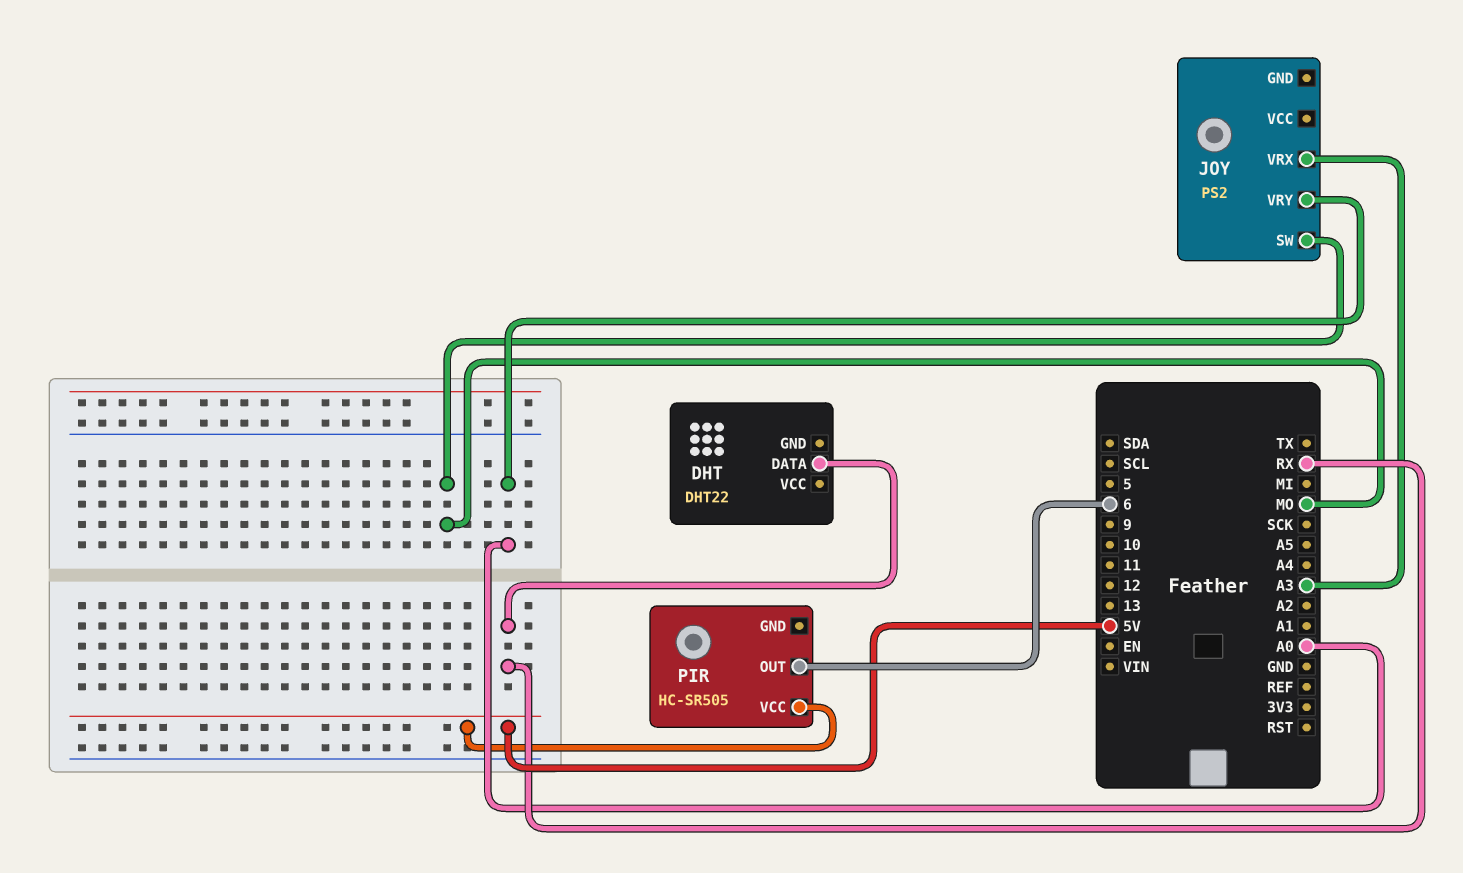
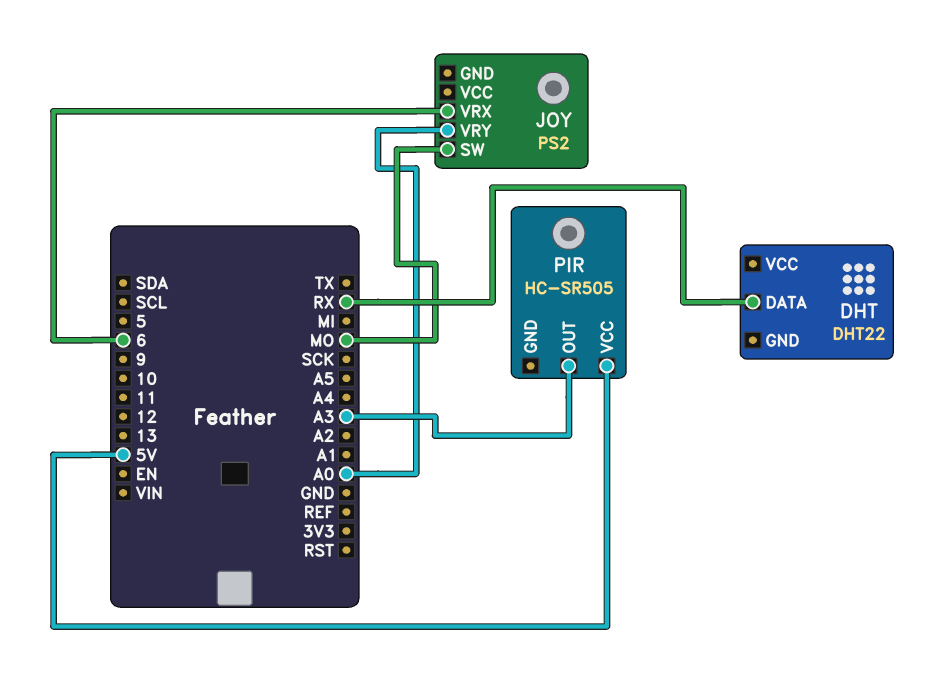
JOY pin VRX: A3 -> 6
PIR pin OUT: 6 -> A3

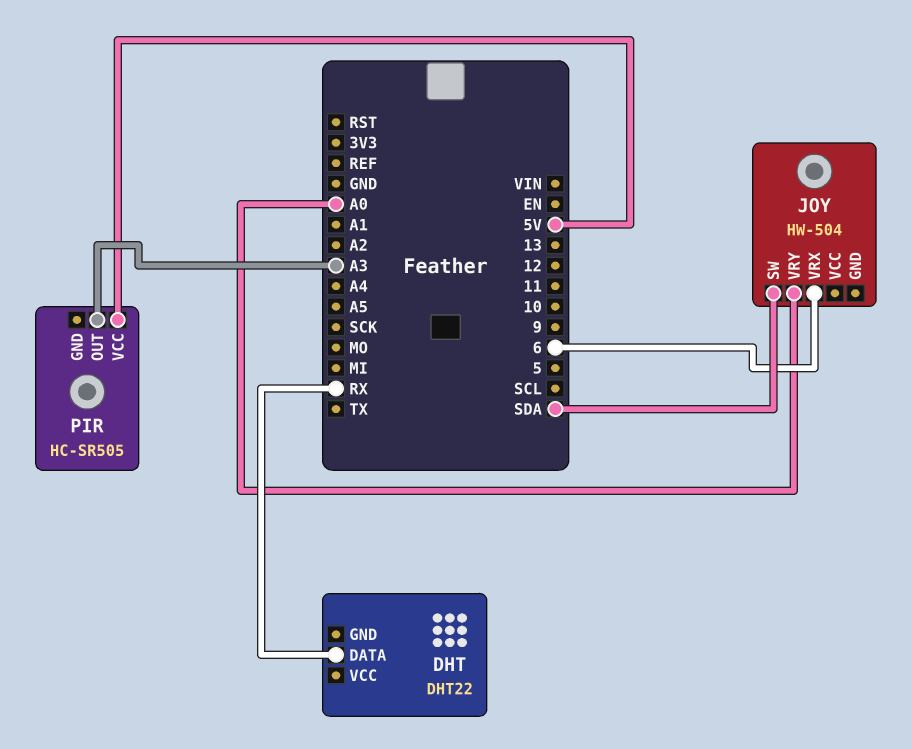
JOY: PS2 -> HW-504
JOY pin SW: MO -> SDA

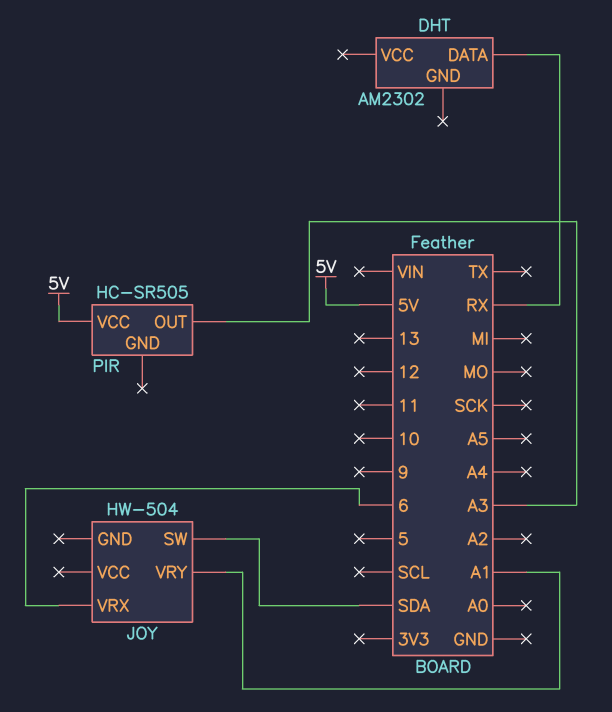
DHT: DHT22 -> AM2302
JOY pin VRY: A0 -> A1

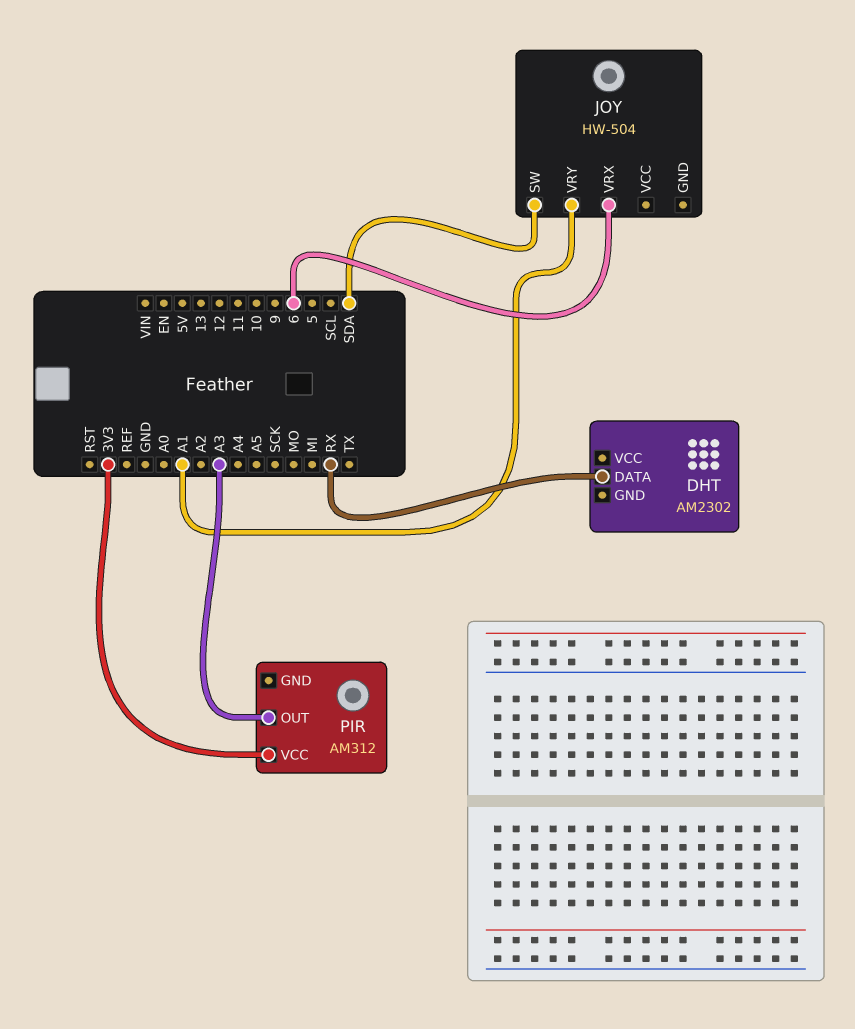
PIR: HC-SR505 -> AM312
PIR pin VCC: 5V -> 3V3

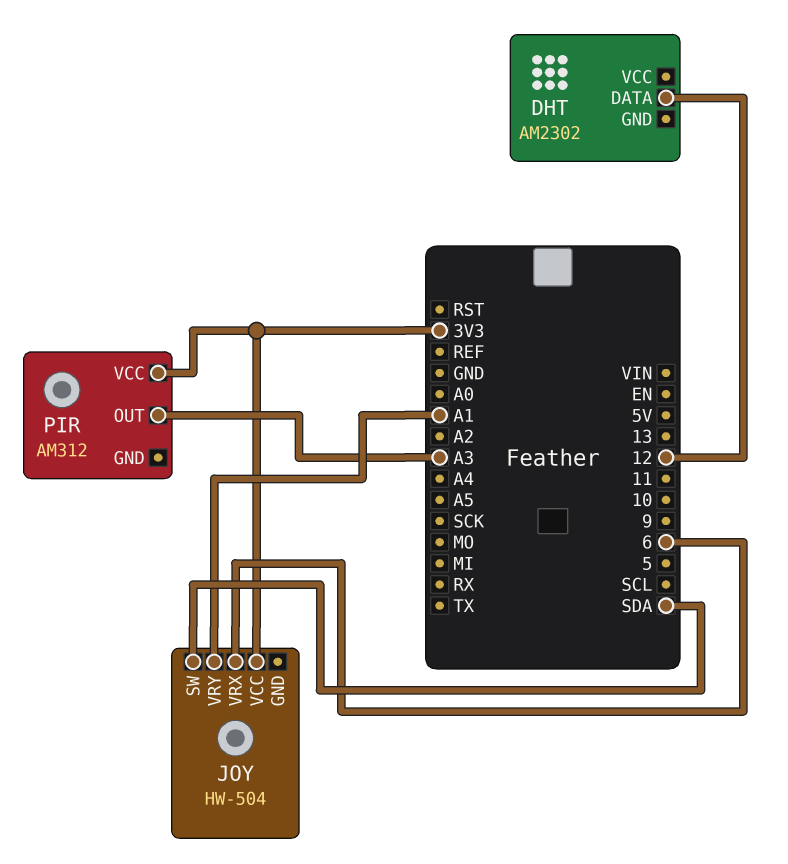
DHT pin DATA: RX -> 12
JOY pin VCC: none -> 3V3

